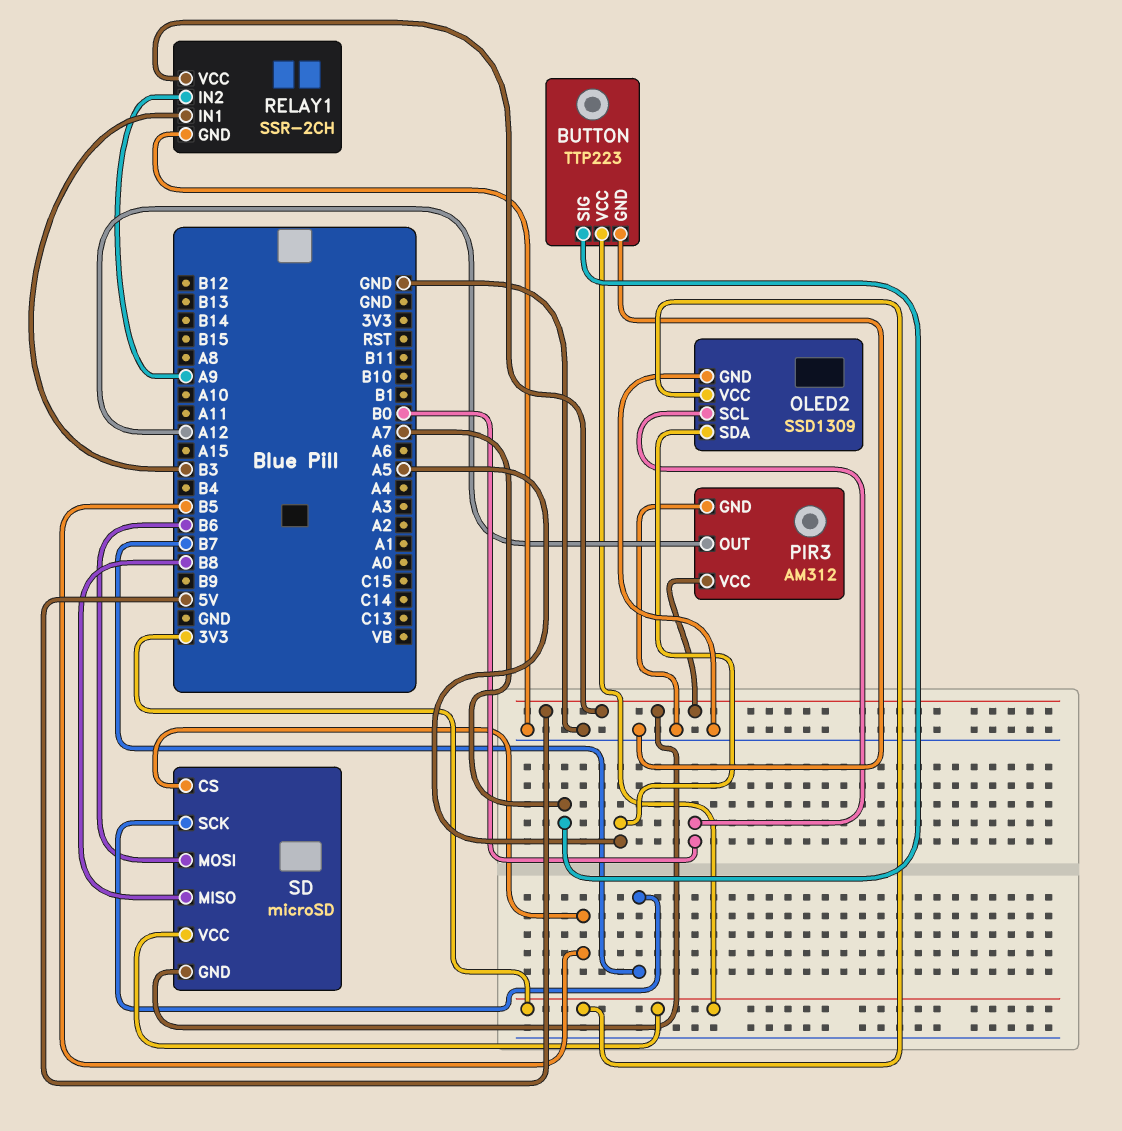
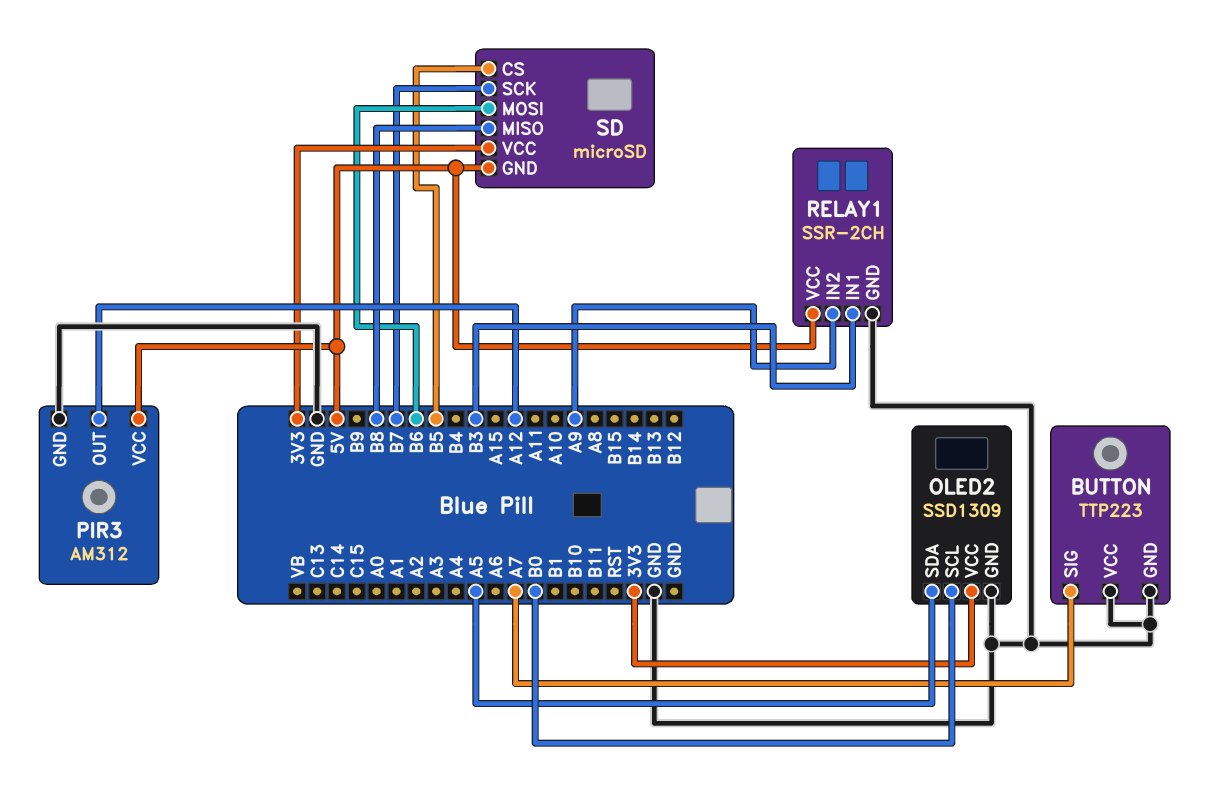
BUTTON pin VCC: 3V3 -> GND

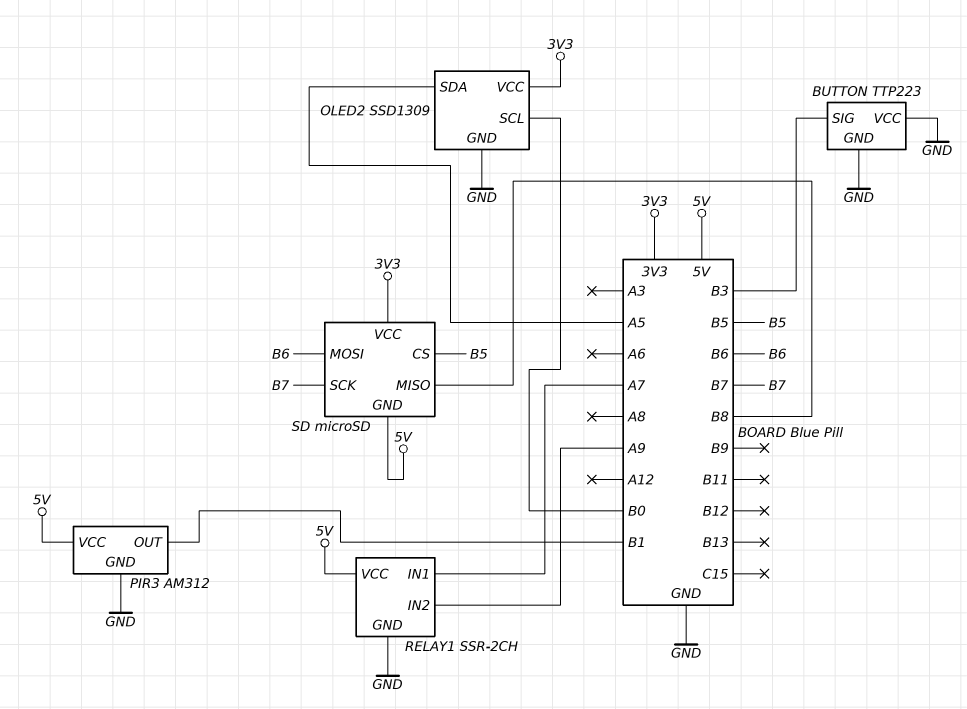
BUTTON pin SIG: A7 -> B3
PIR3 pin OUT: A12 -> B1
RELAY1 pin IN1: B3 -> A7

